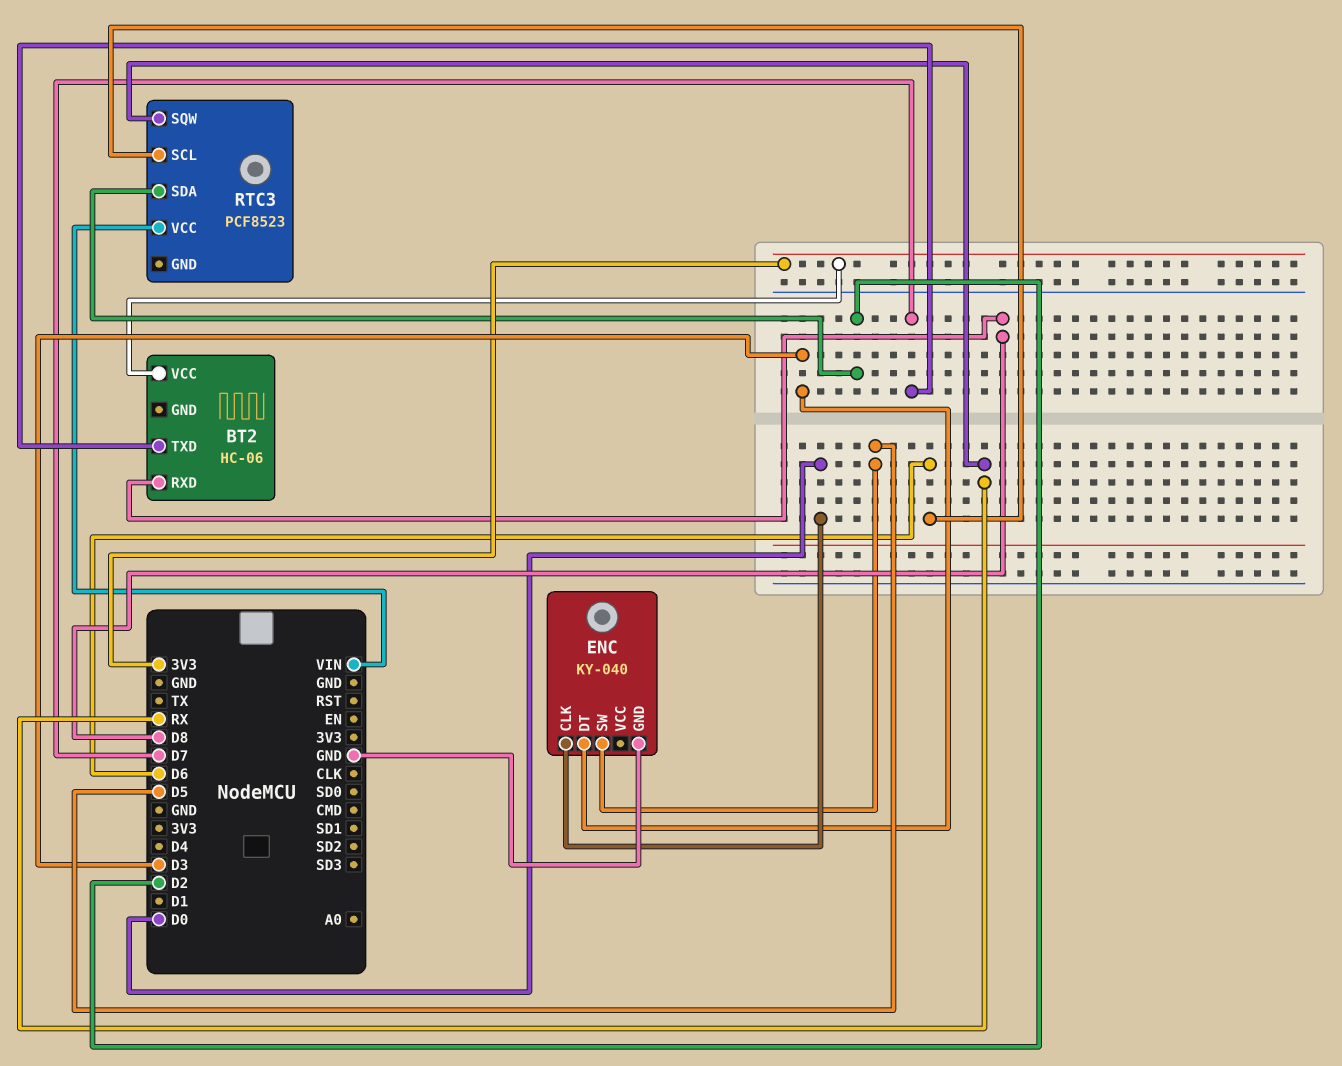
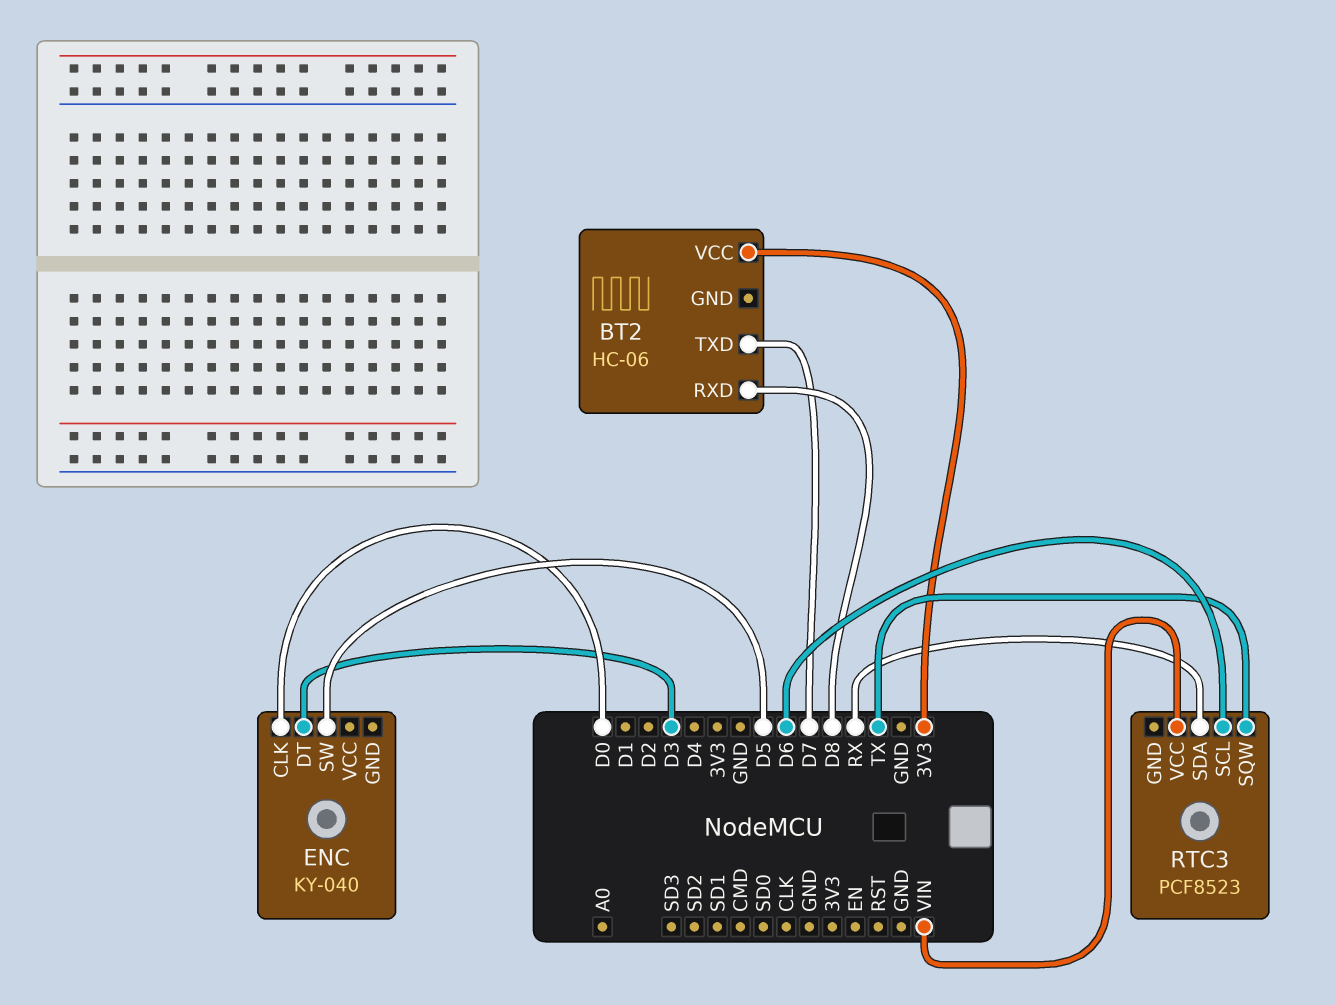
ENC pin GND: GND -> none
RTC3 pin SDA: D2 -> RX
RTC3 pin SQW: RX -> TX

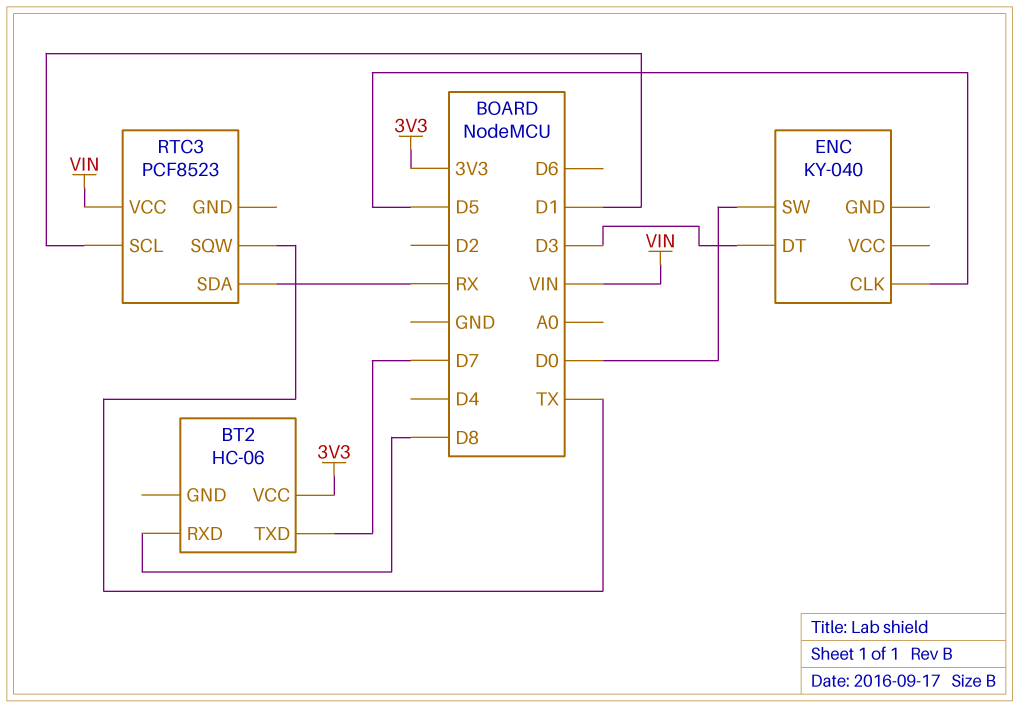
ENC pin CLK: D0 -> D5
ENC pin SW: D5 -> D0
RTC3 pin SCL: D6 -> D1

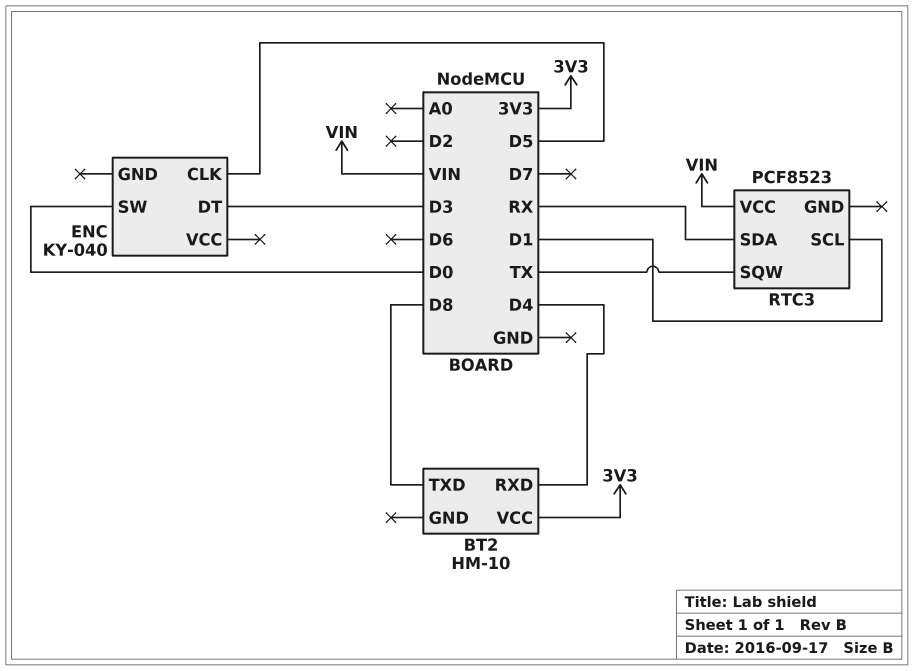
BT2: HC-06 -> HM-10
BT2 pin RXD: D8 -> D4
BT2 pin TXD: D7 -> D8

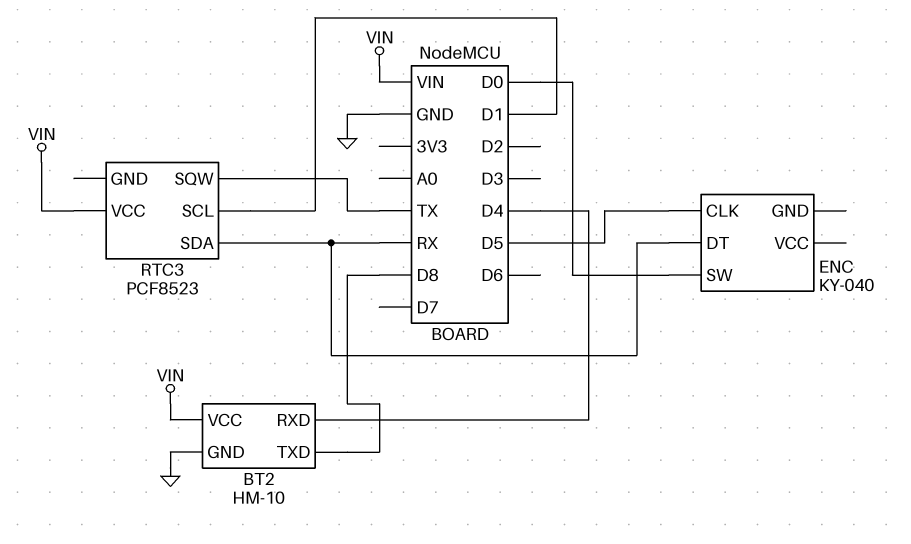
BT2 pin GND: none -> GND
BT2 pin VCC: 3V3 -> VIN
ENC pin DT: D3 -> RX

